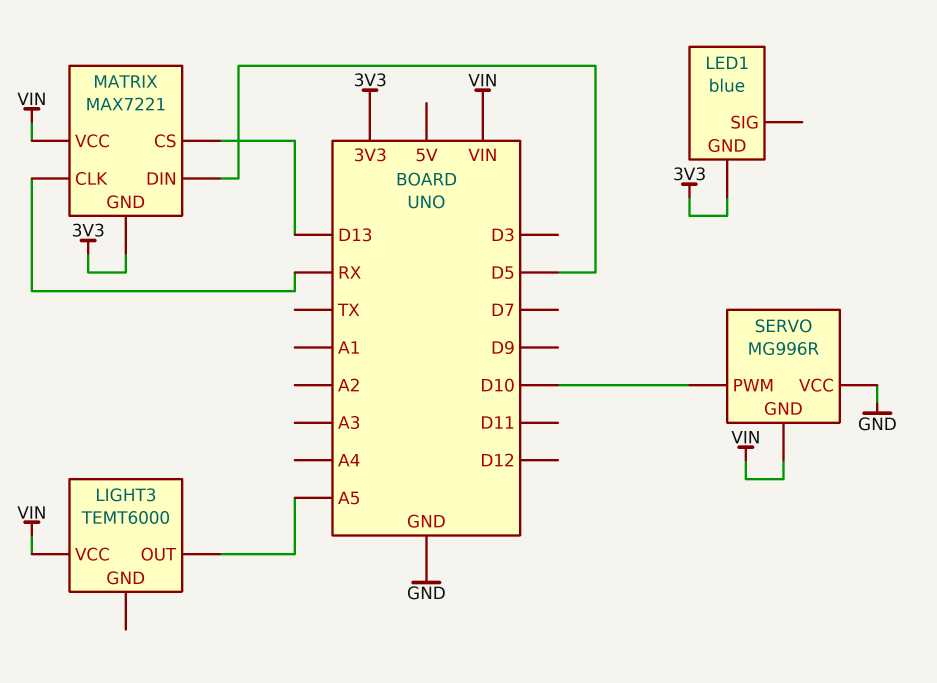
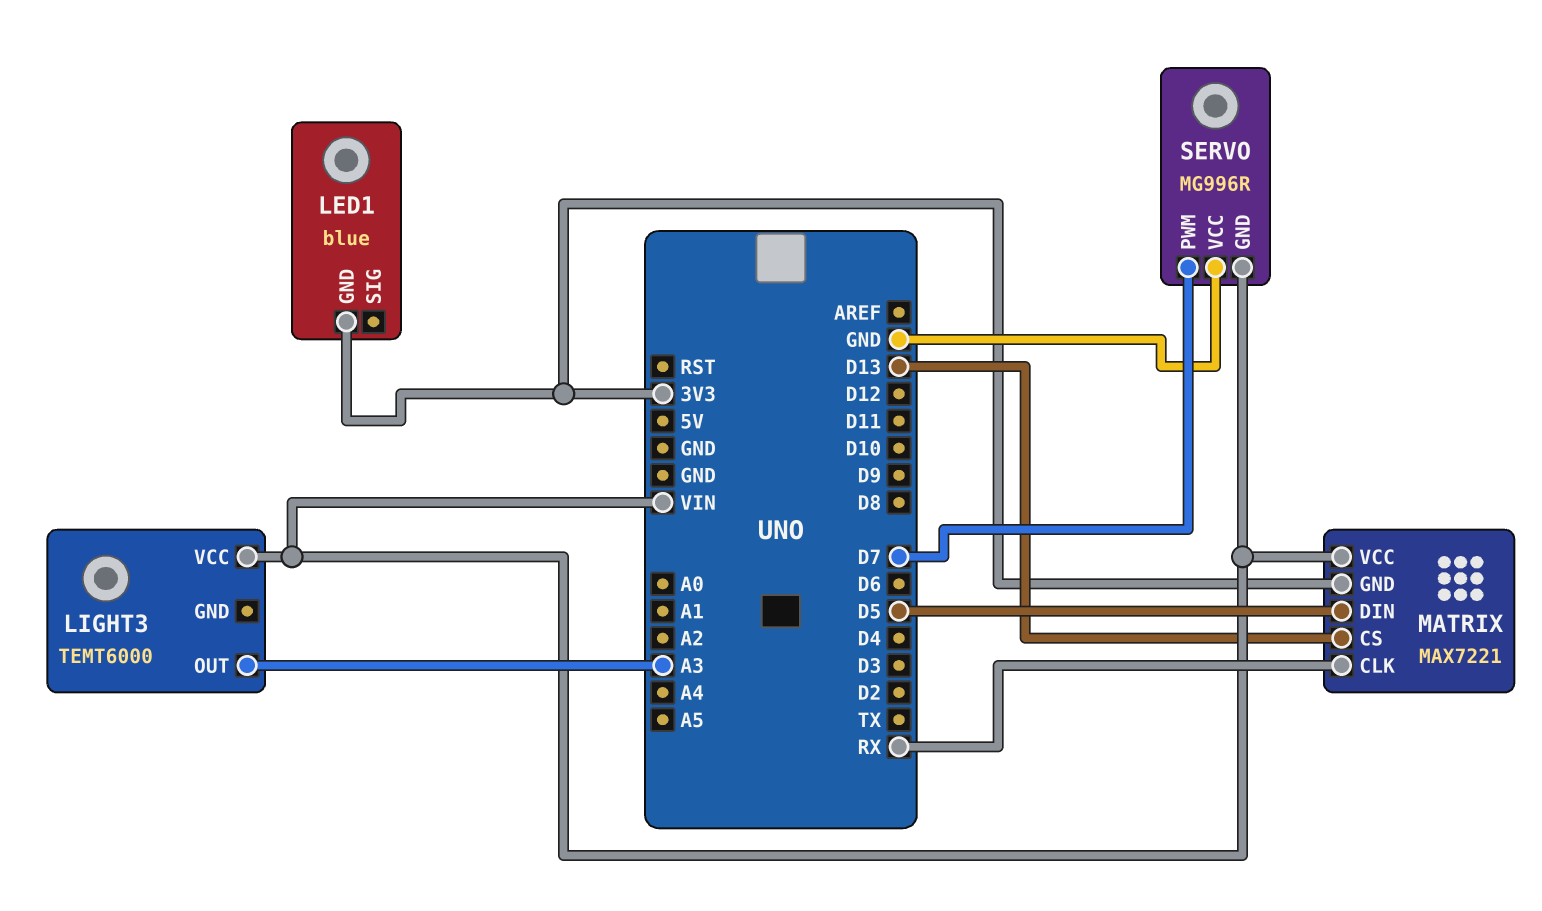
LIGHT3 pin OUT: A5 -> A3
SERVO pin PWM: D10 -> D7

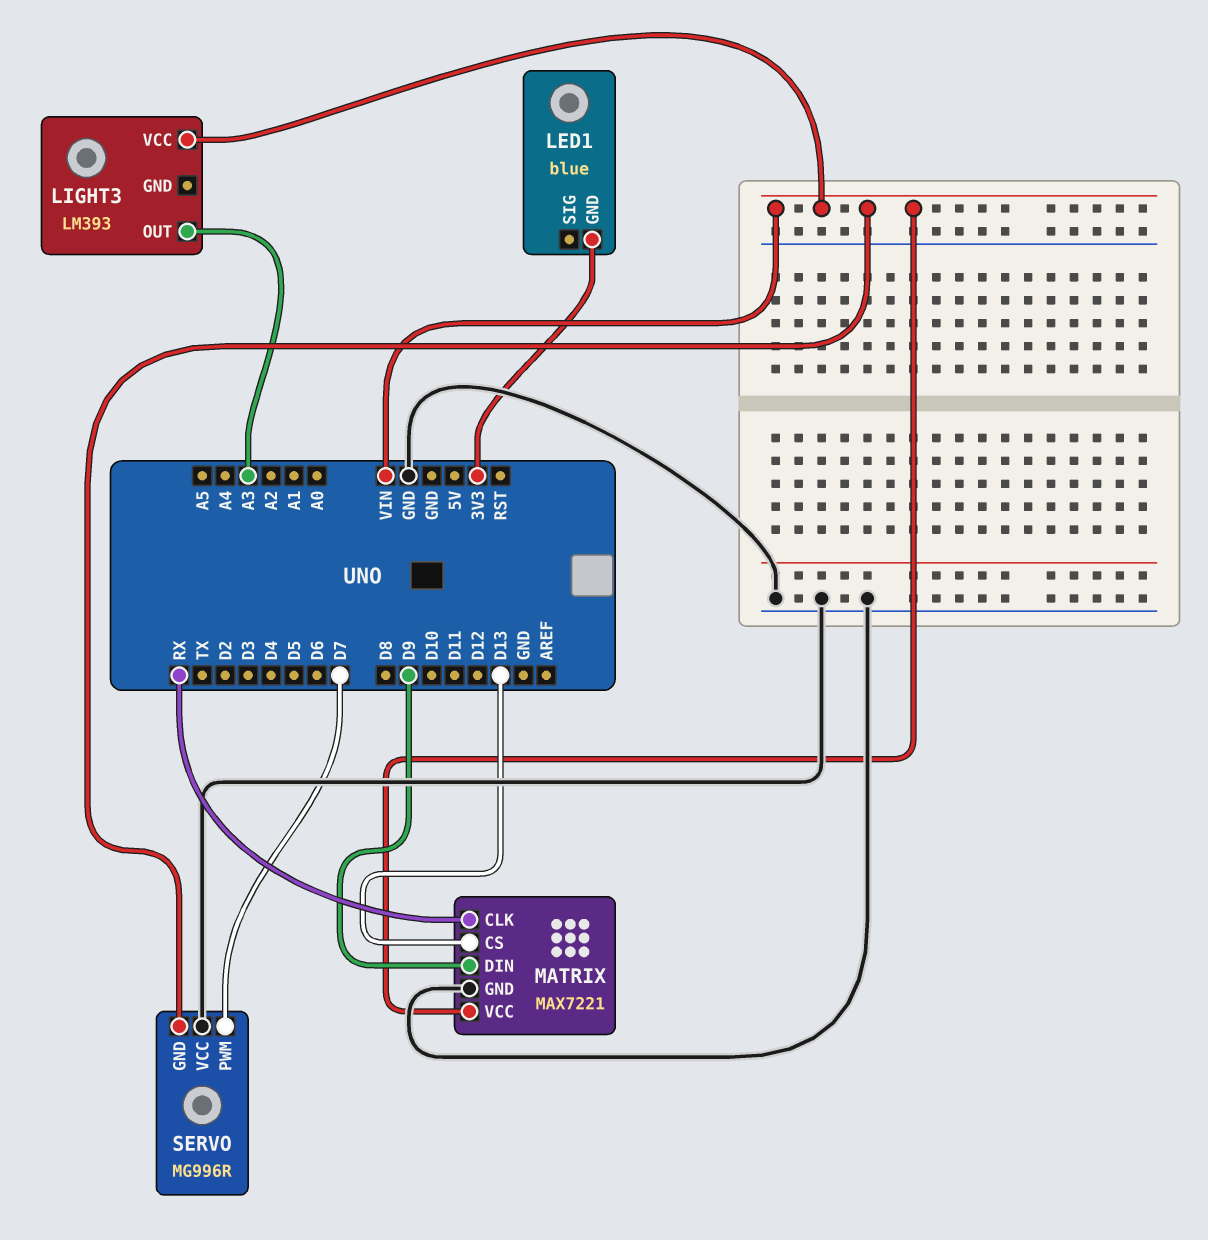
LIGHT3: TEMT6000 -> LM393
MATRIX pin DIN: D5 -> D9
MATRIX pin GND: 3V3 -> GND

